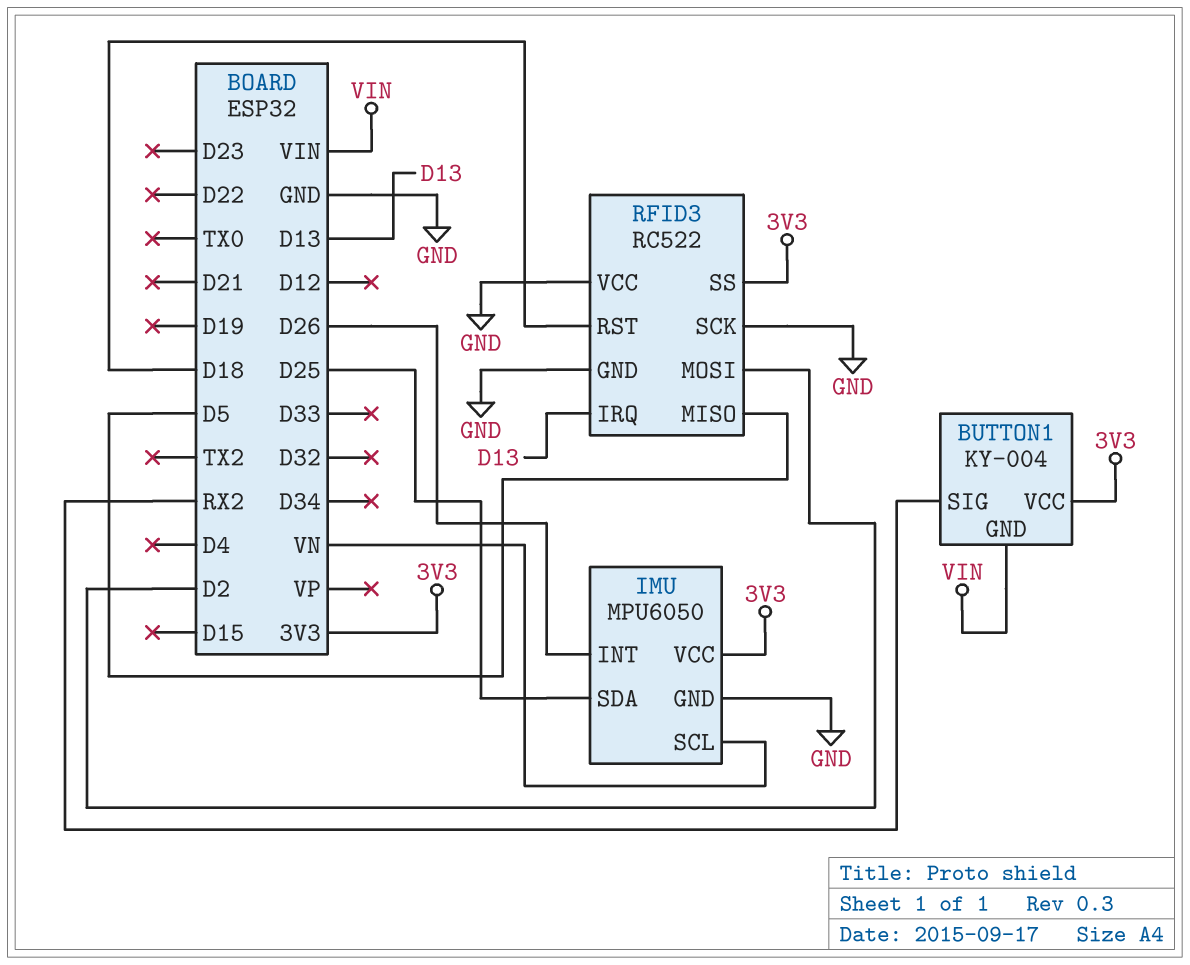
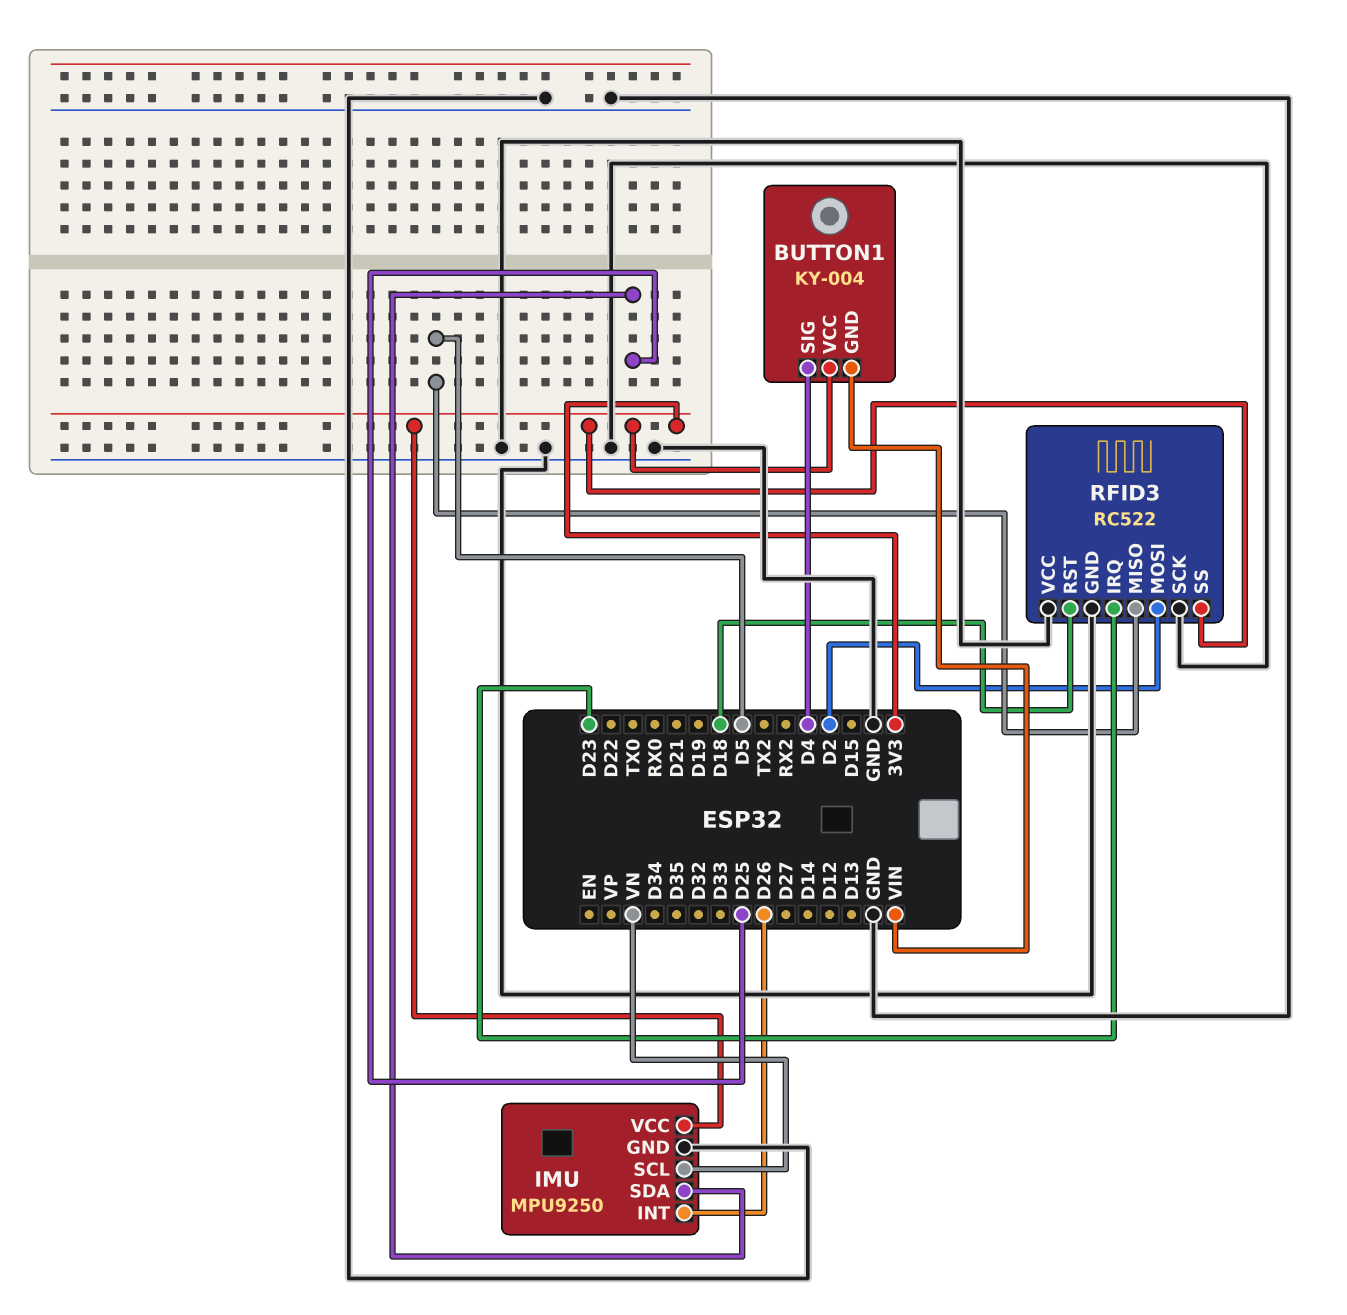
BUTTON1 pin SIG: RX2 -> D4
IMU: MPU6050 -> MPU9250
RFID3 pin IRQ: D13 -> D23

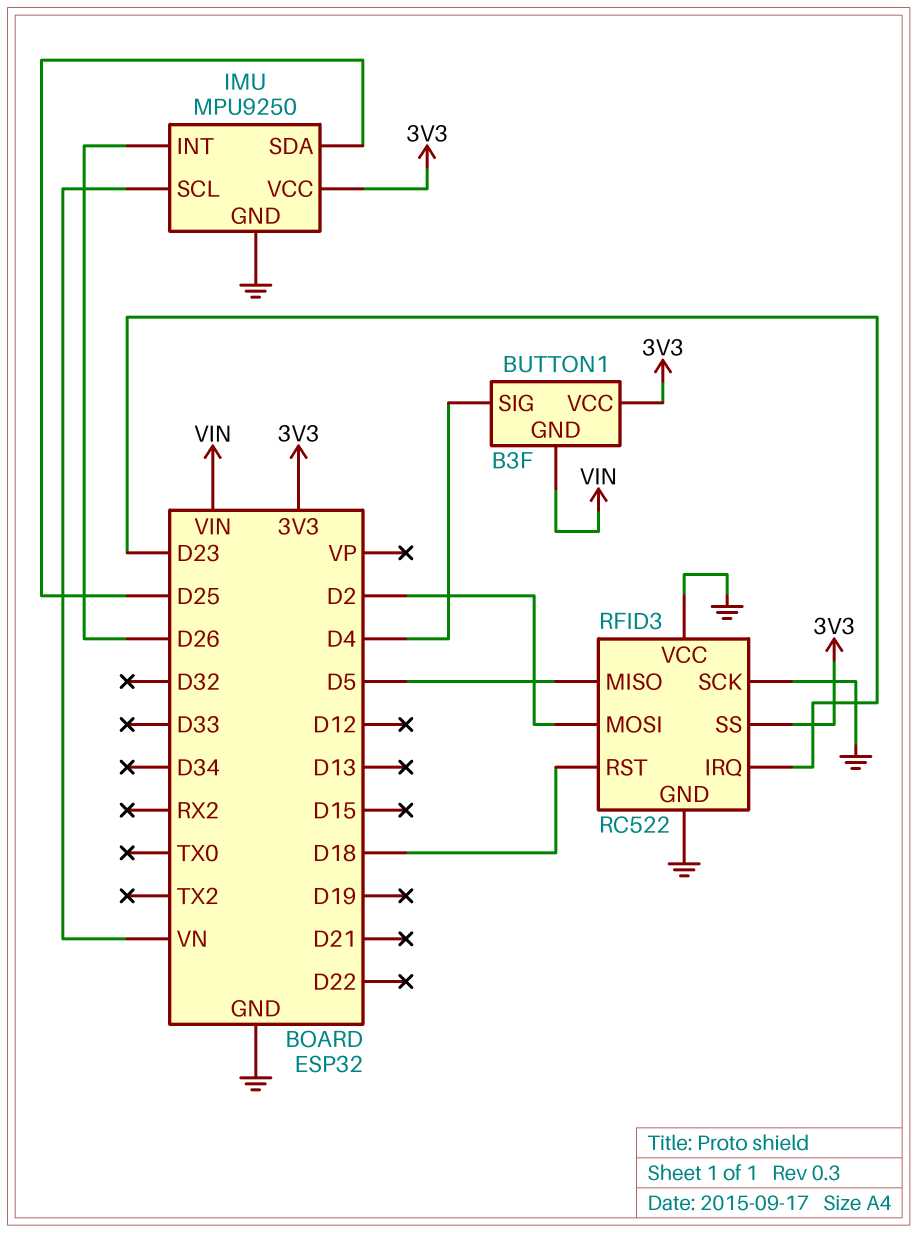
BUTTON1: KY-004 -> B3F

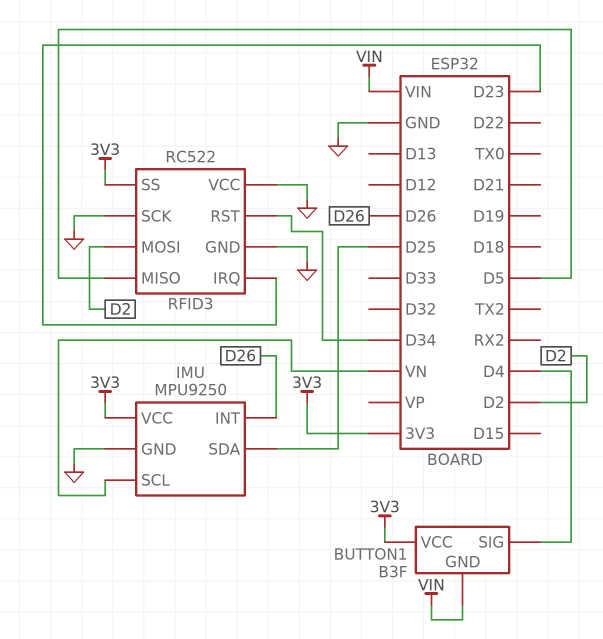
RFID3 pin RST: D18 -> D34

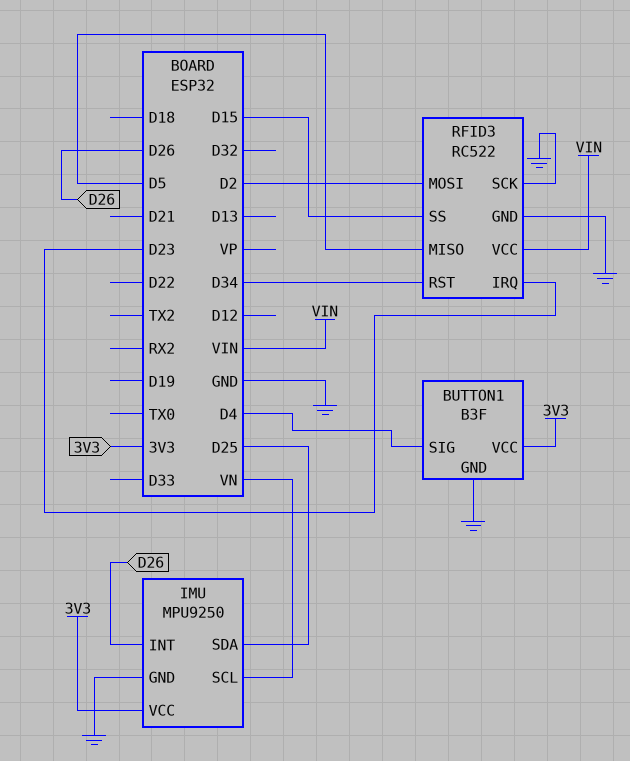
BUTTON1 pin GND: VIN -> GND
RFID3 pin SS: 3V3 -> D15
RFID3 pin VCC: GND -> VIN

